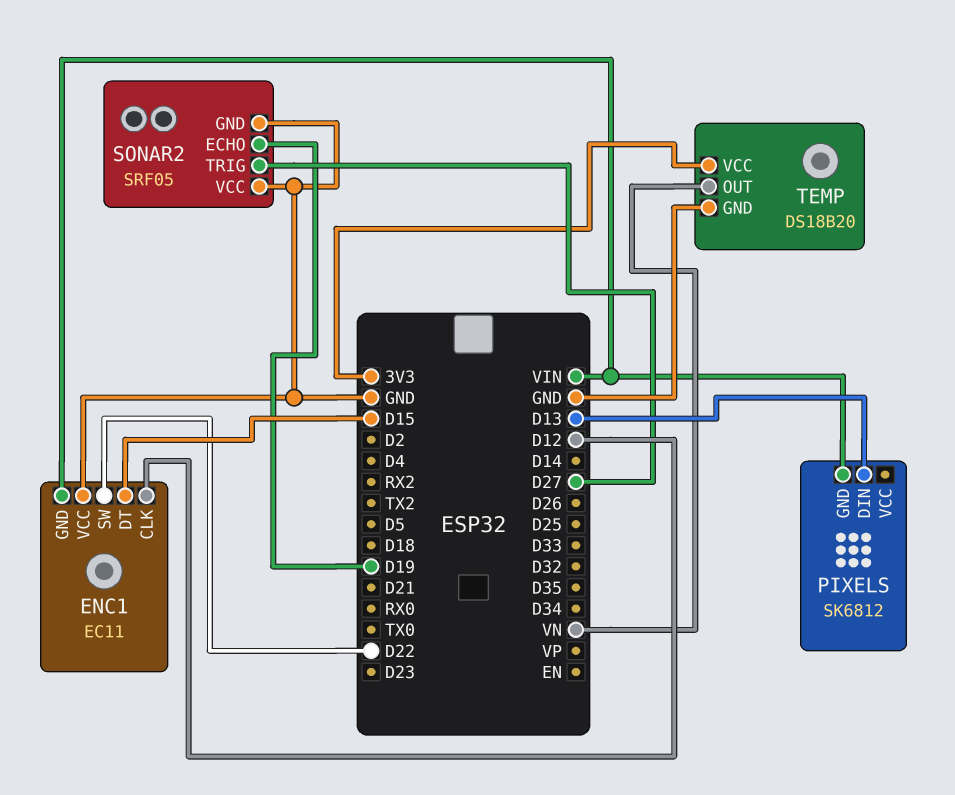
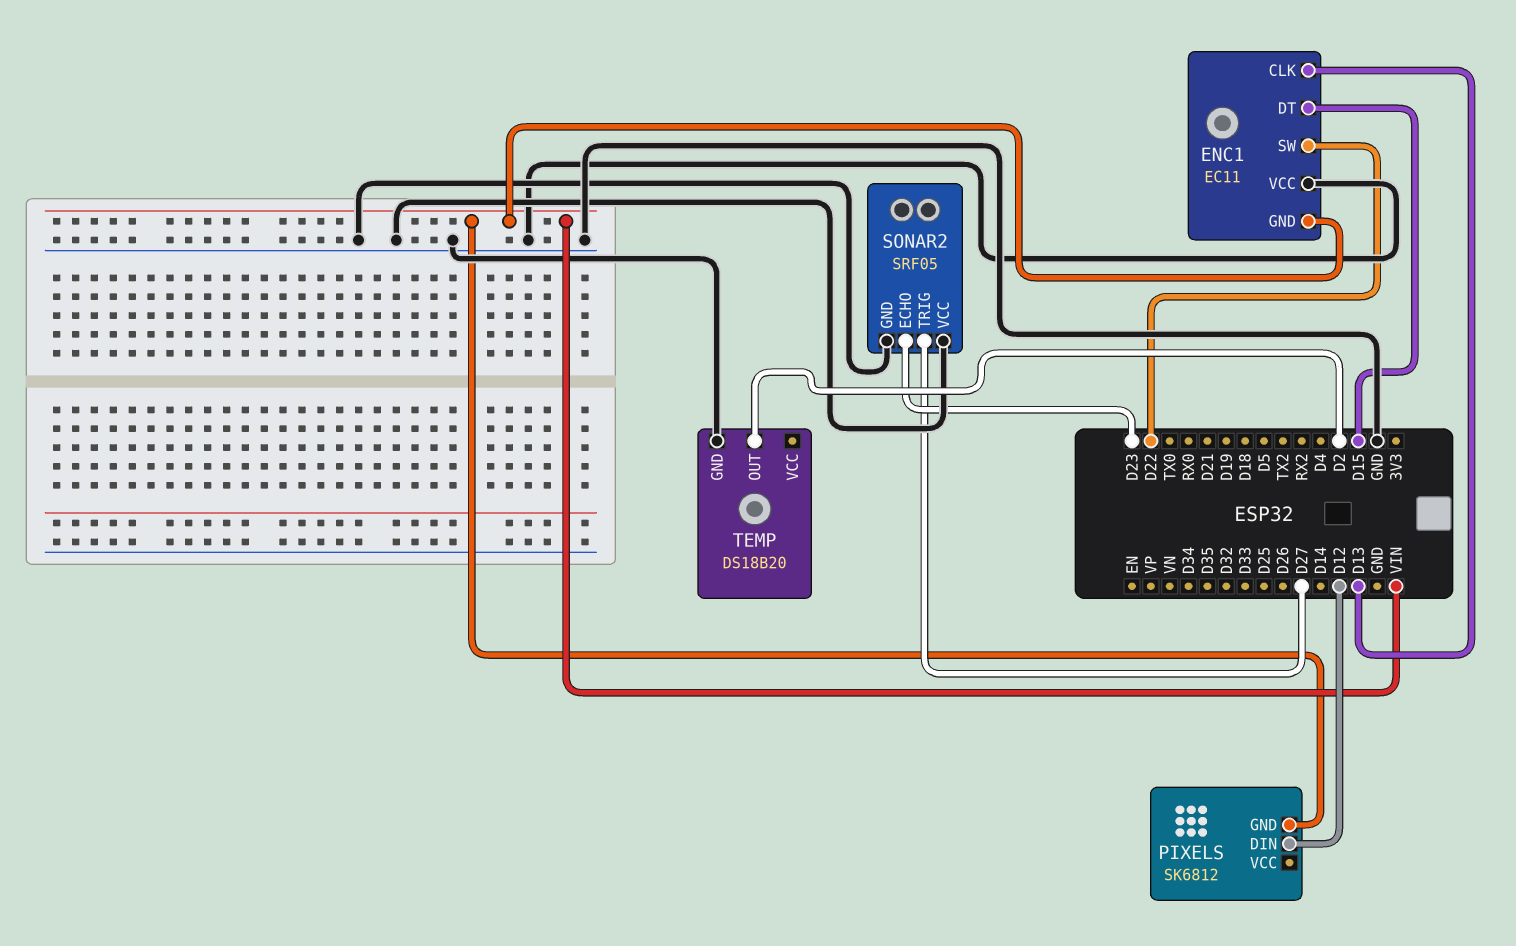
ENC1 pin CLK: D12 -> D13
PIXELS pin DIN: D13 -> D12
SONAR2 pin ECHO: D19 -> D23
TEMP pin OUT: VN -> D2
TEMP pin VCC: 3V3 -> none

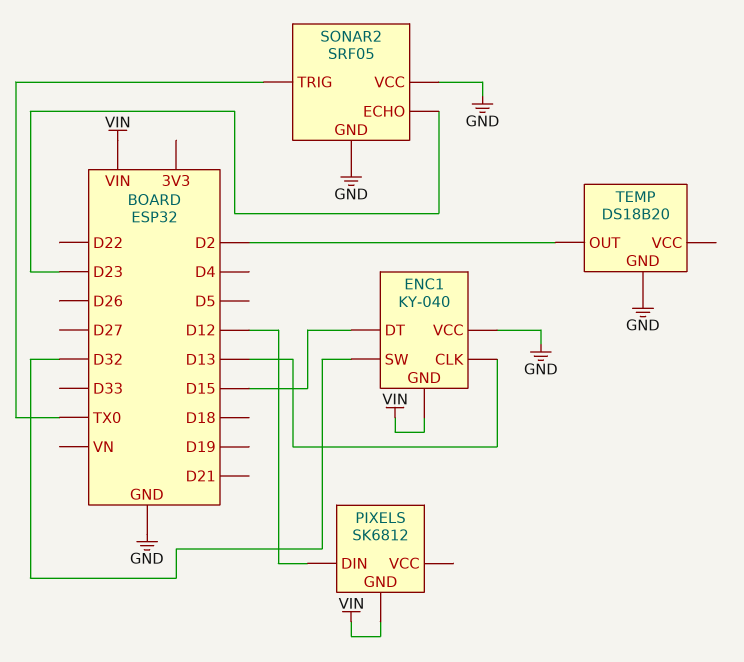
ENC1: EC11 -> KY-040
ENC1 pin SW: D22 -> D32
SONAR2 pin TRIG: D27 -> TX0

